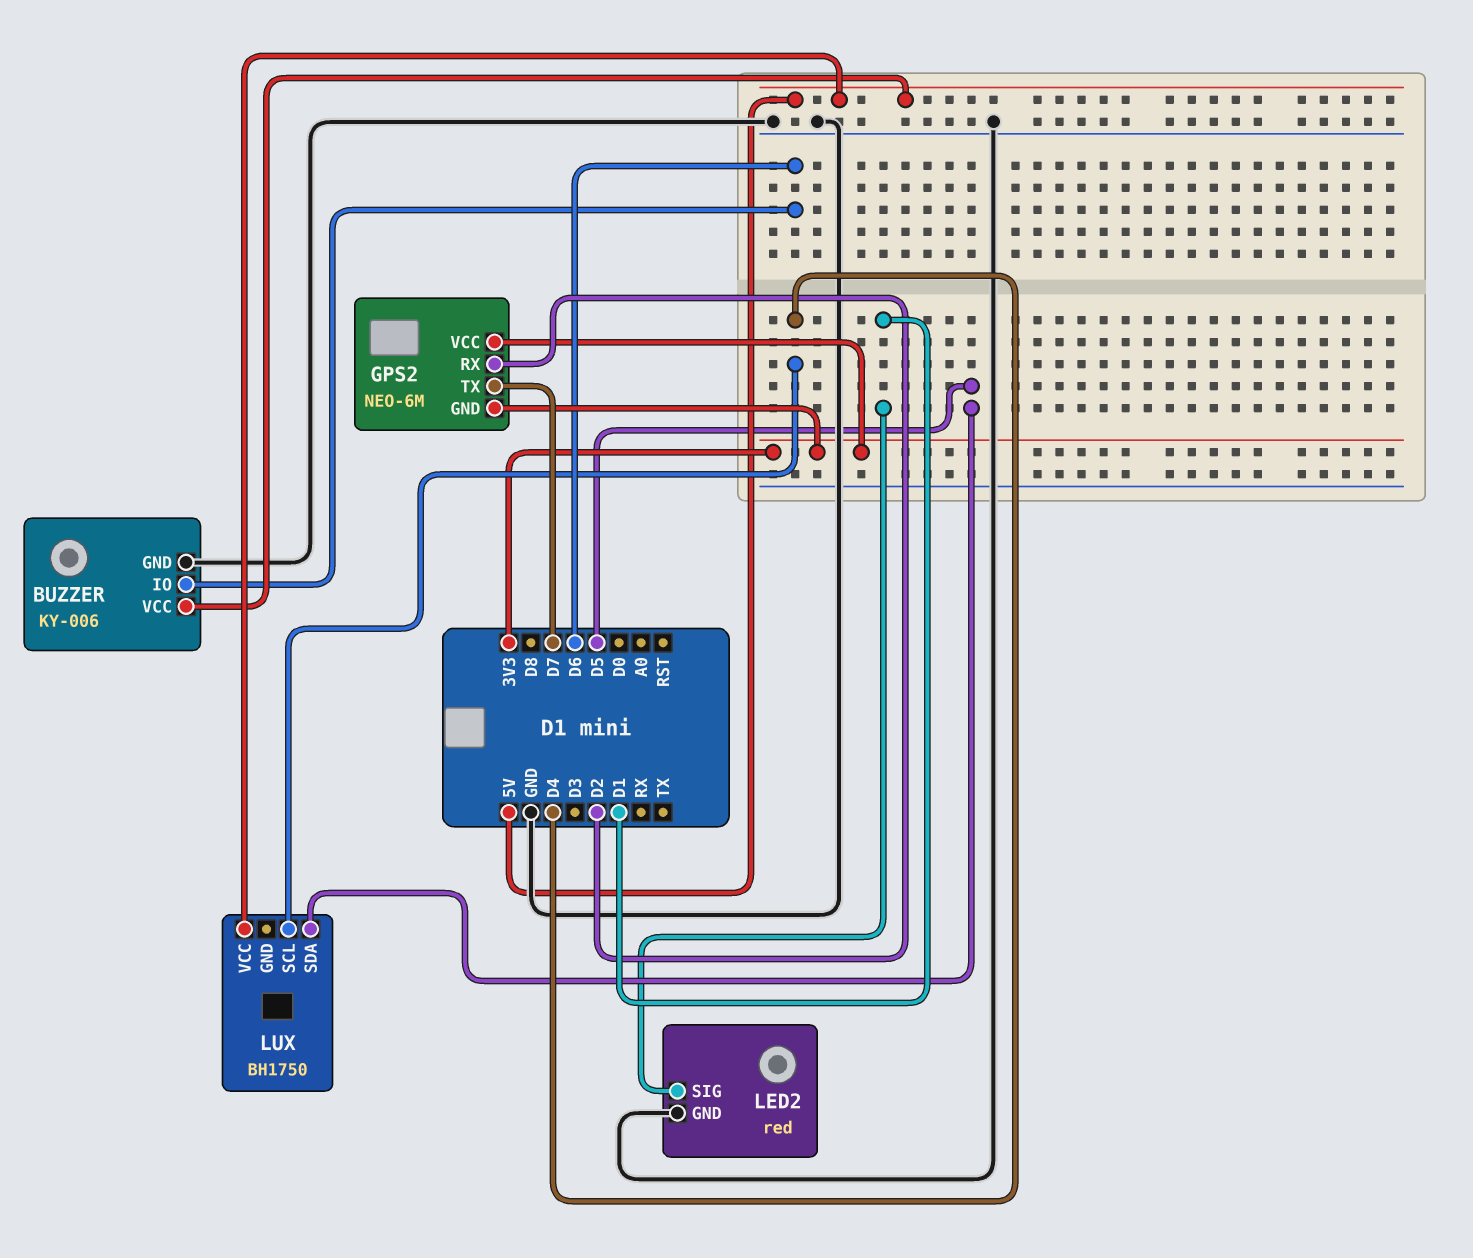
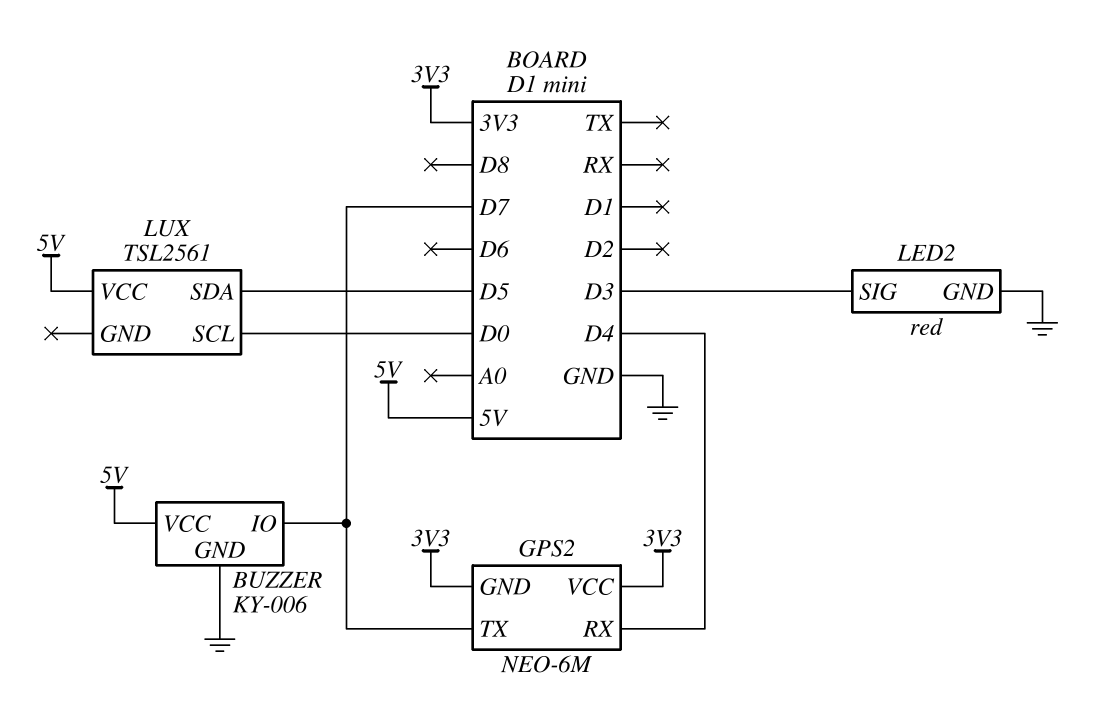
BUZZER pin IO: D6 -> D7
GPS2 pin RX: D2 -> D4
LED2 pin SIG: D1 -> D3
LUX: BH1750 -> TSL2561
LUX pin SCL: D4 -> D0

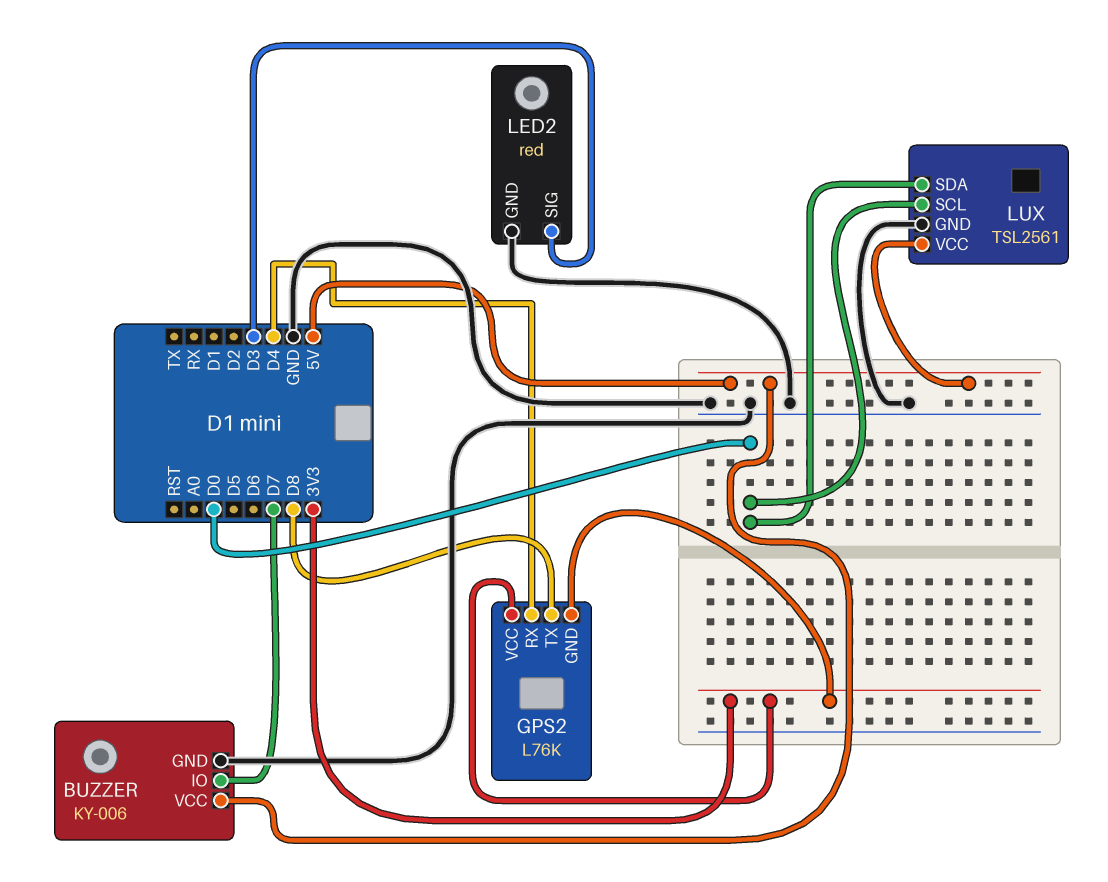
GPS2: NEO-6M -> L76K
GPS2 pin TX: D7 -> D8
LUX pin GND: none -> GND
LUX pin SDA: D5 -> D0

